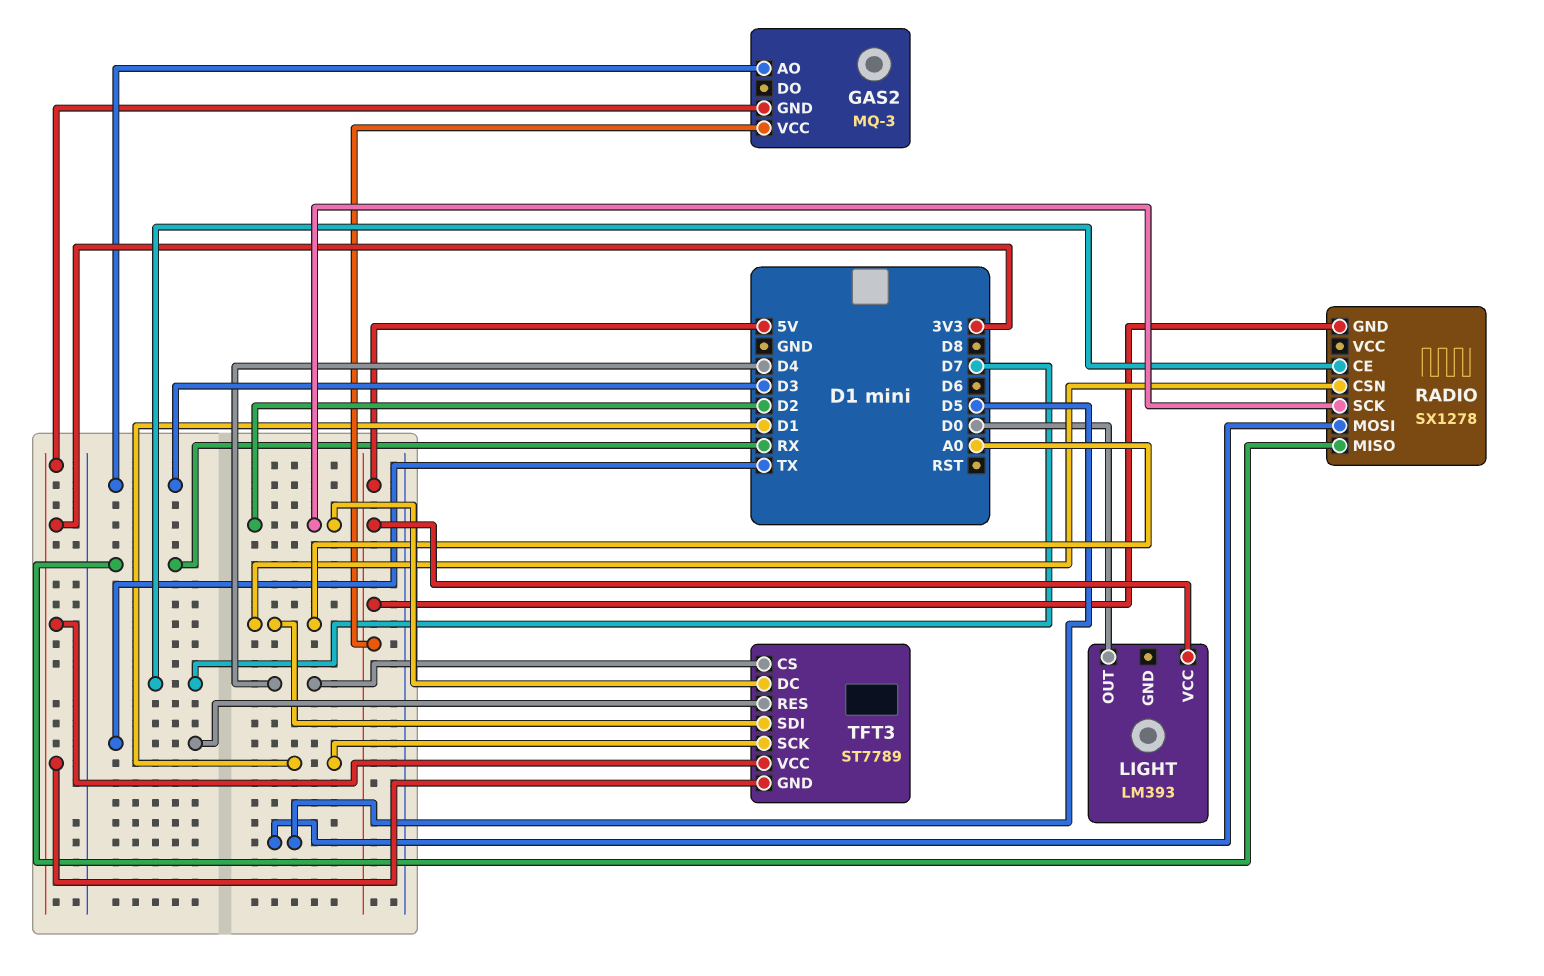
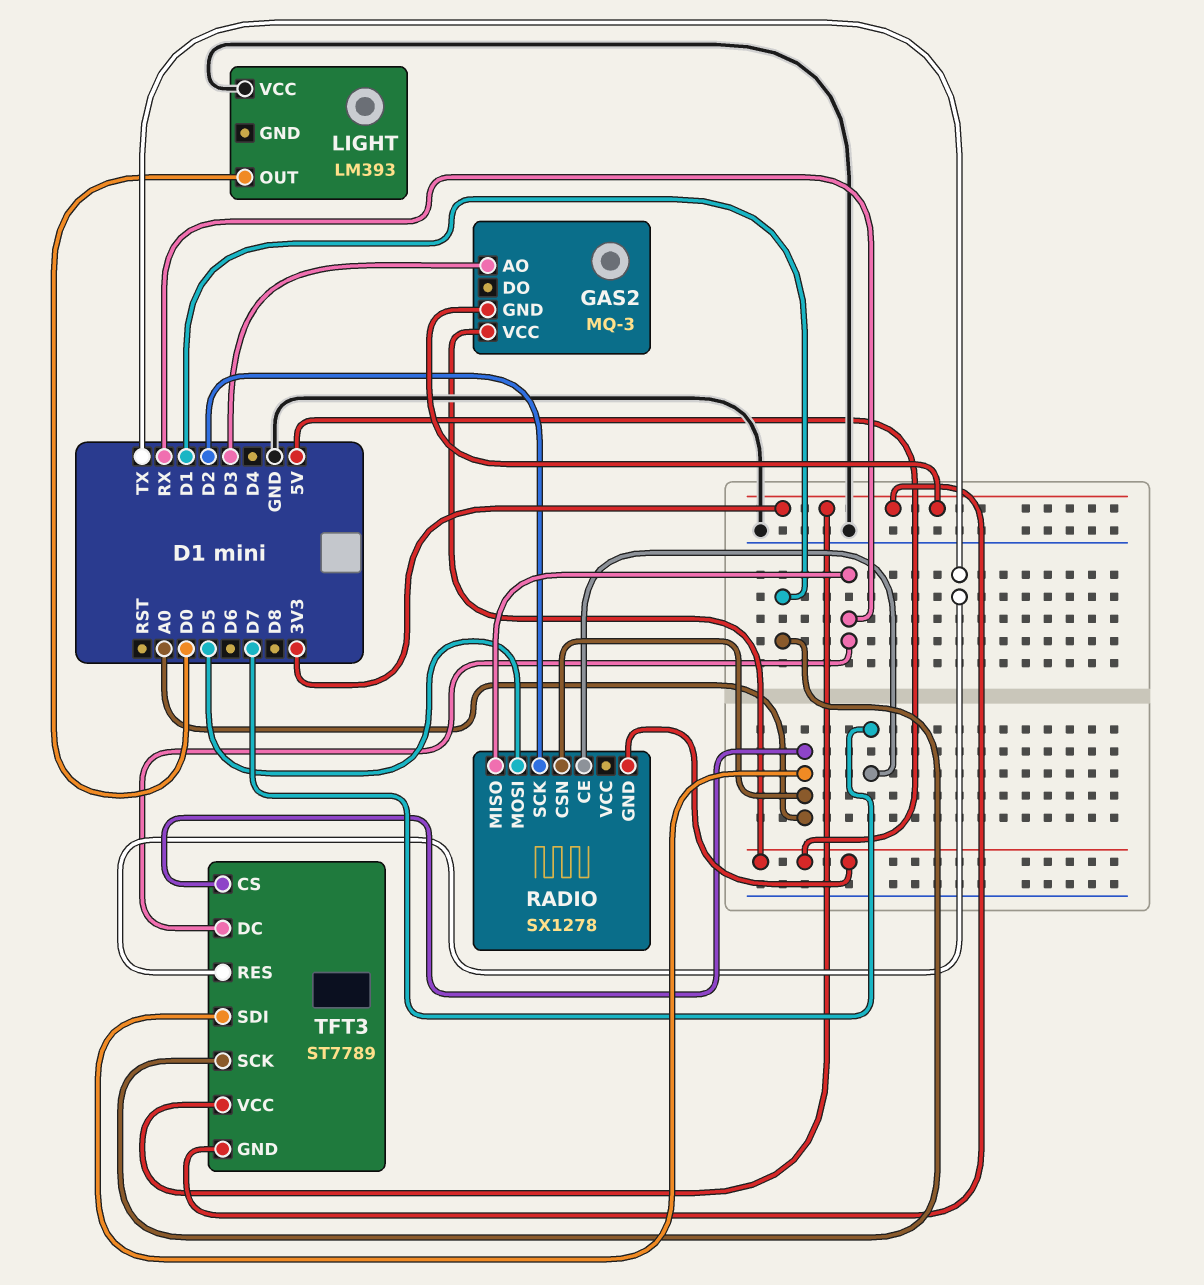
LIGHT pin VCC: 5V -> GND
TFT3 pin CS: D4 -> A0
TFT3 pin DC: D2 -> RX

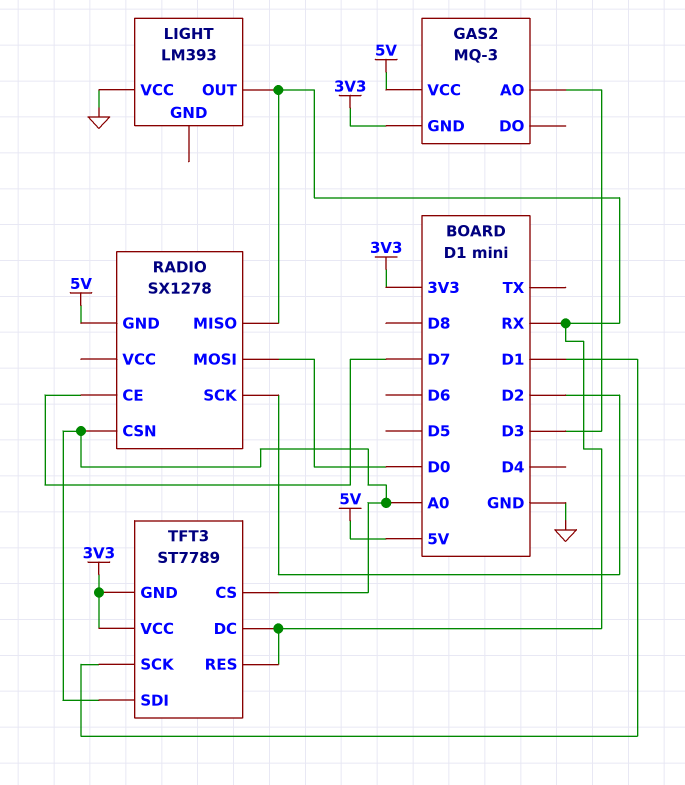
LIGHT pin OUT: D0 -> RX
RADIO pin MOSI: D5 -> D0
TFT3 pin RES: TX -> RX

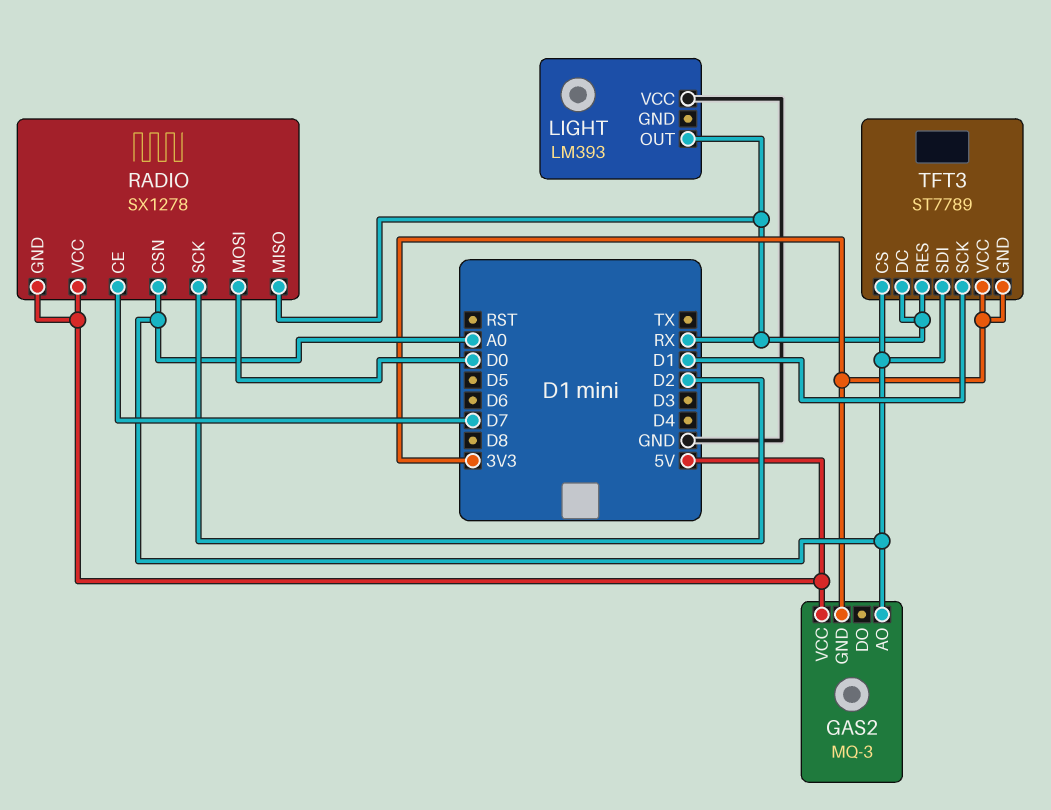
GAS2 pin AO: D3 -> A0
RADIO pin VCC: none -> 5V

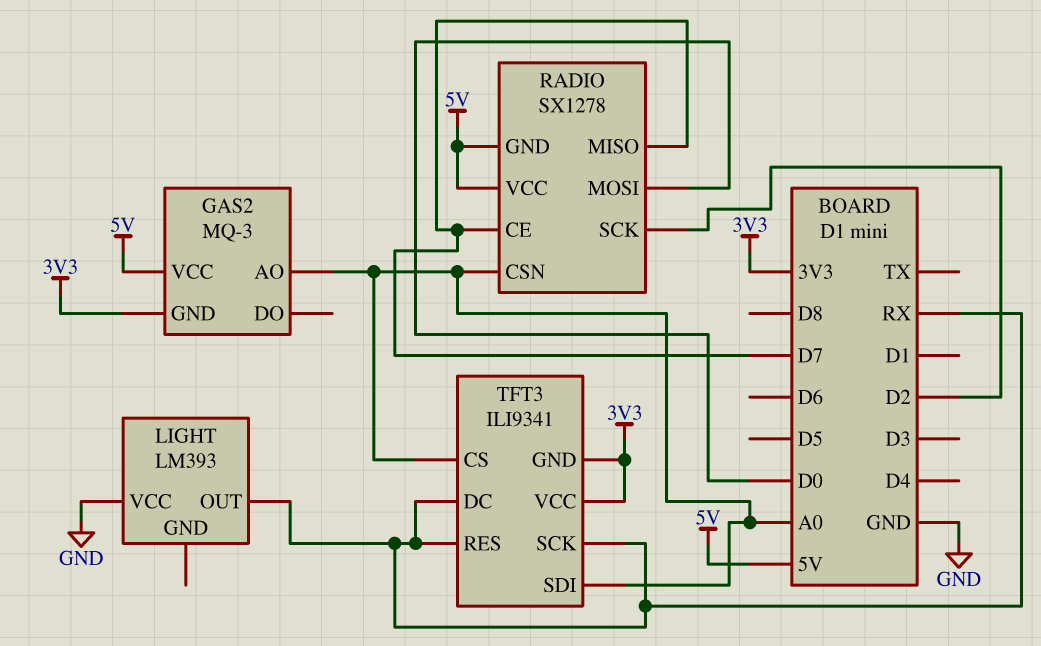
RADIO pin MISO: RX -> D7
TFT3: ST7789 -> ILI9341
TFT3 pin SCK: D1 -> RX

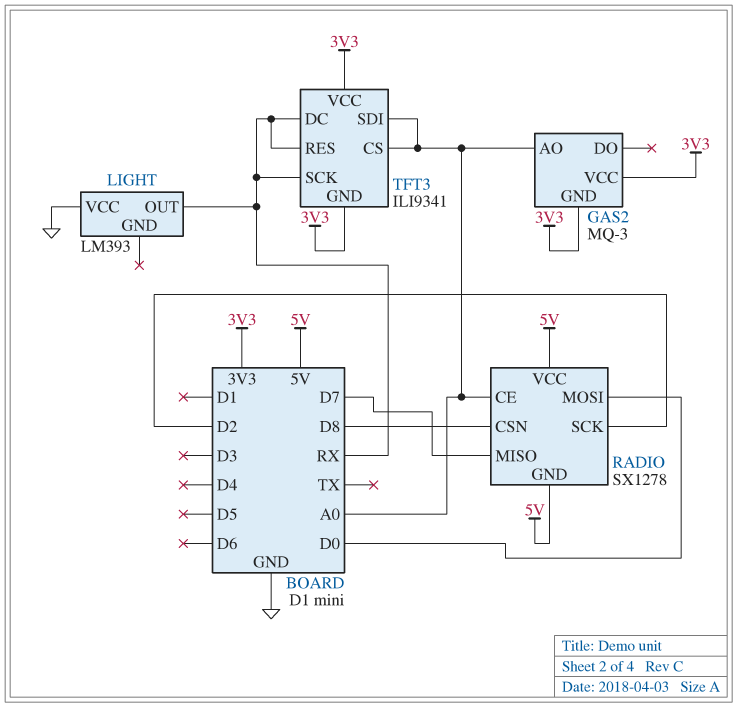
GAS2 pin VCC: 5V -> 3V3
RADIO pin CE: D7 -> A0
RADIO pin CSN: A0 -> D8

